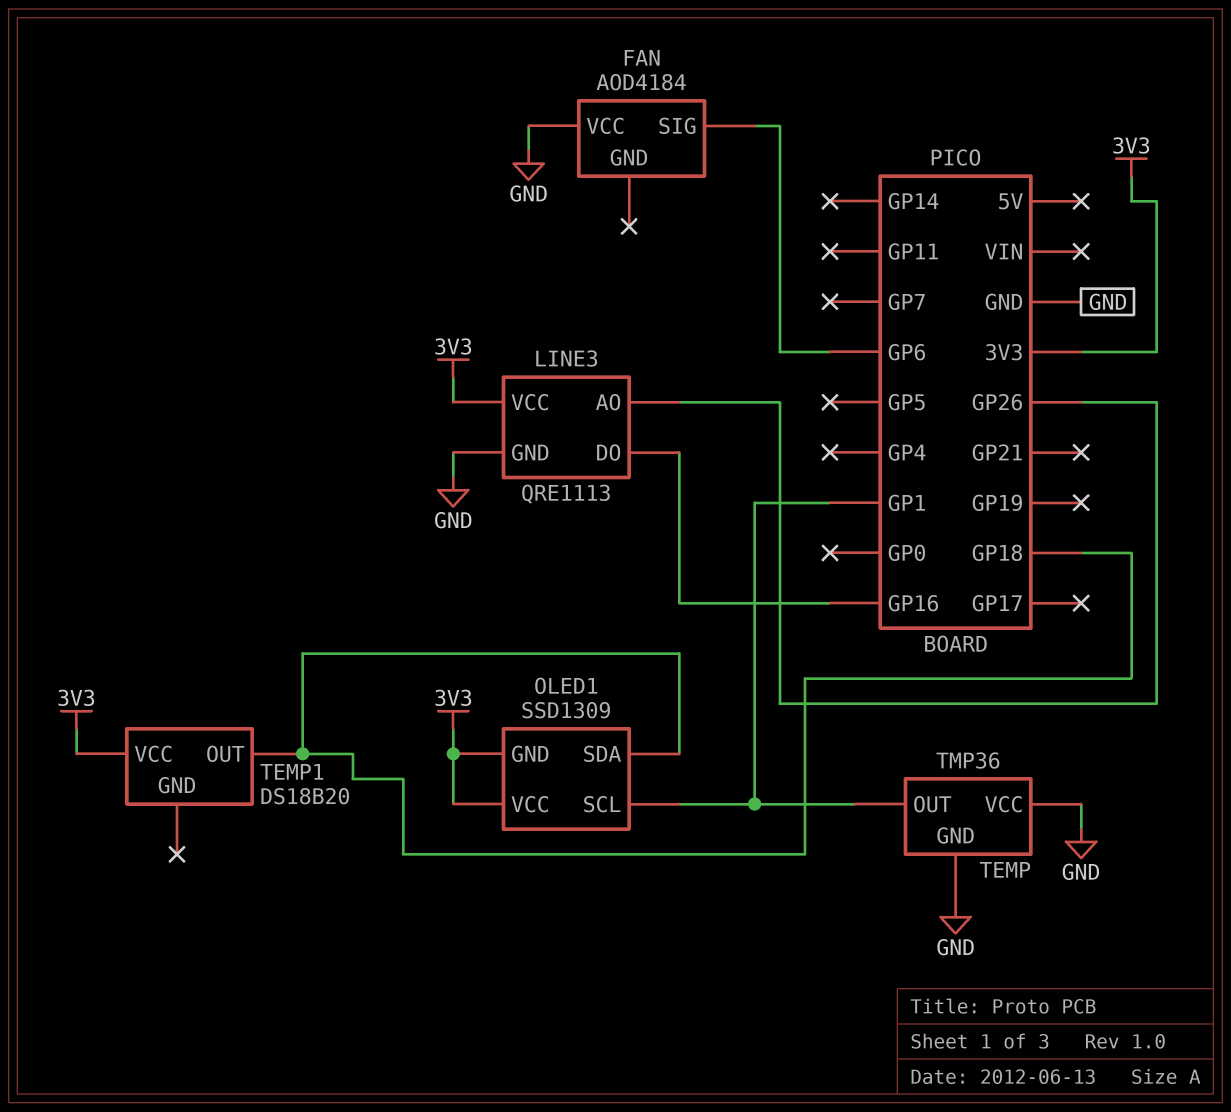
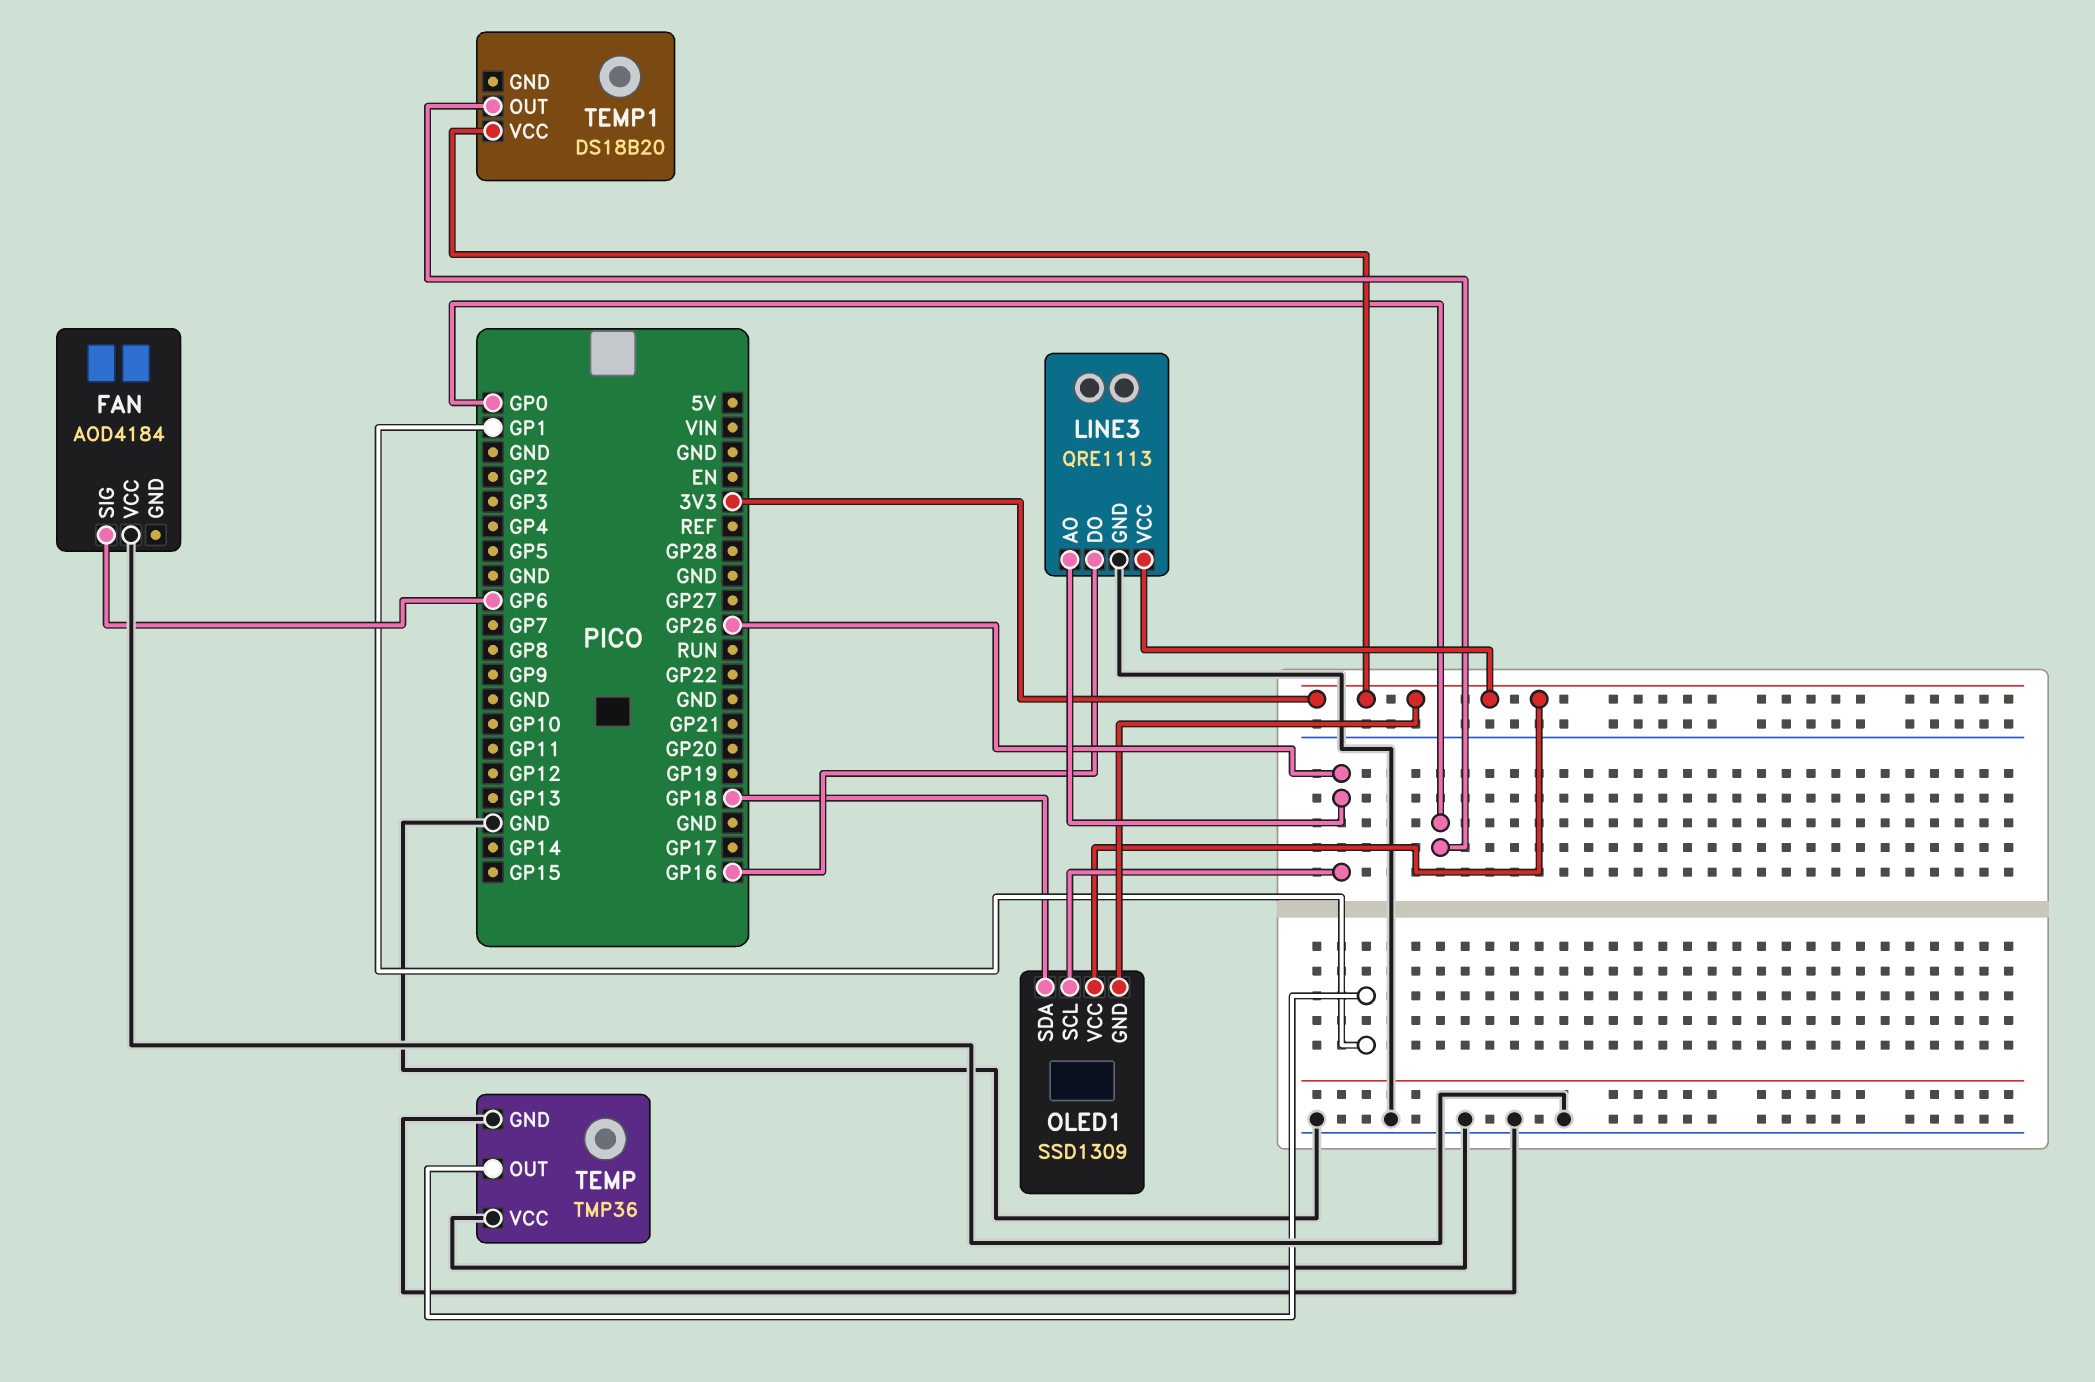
OLED1 pin SCL: GP1 -> GP26
TEMP1 pin OUT: GP18 -> GP0

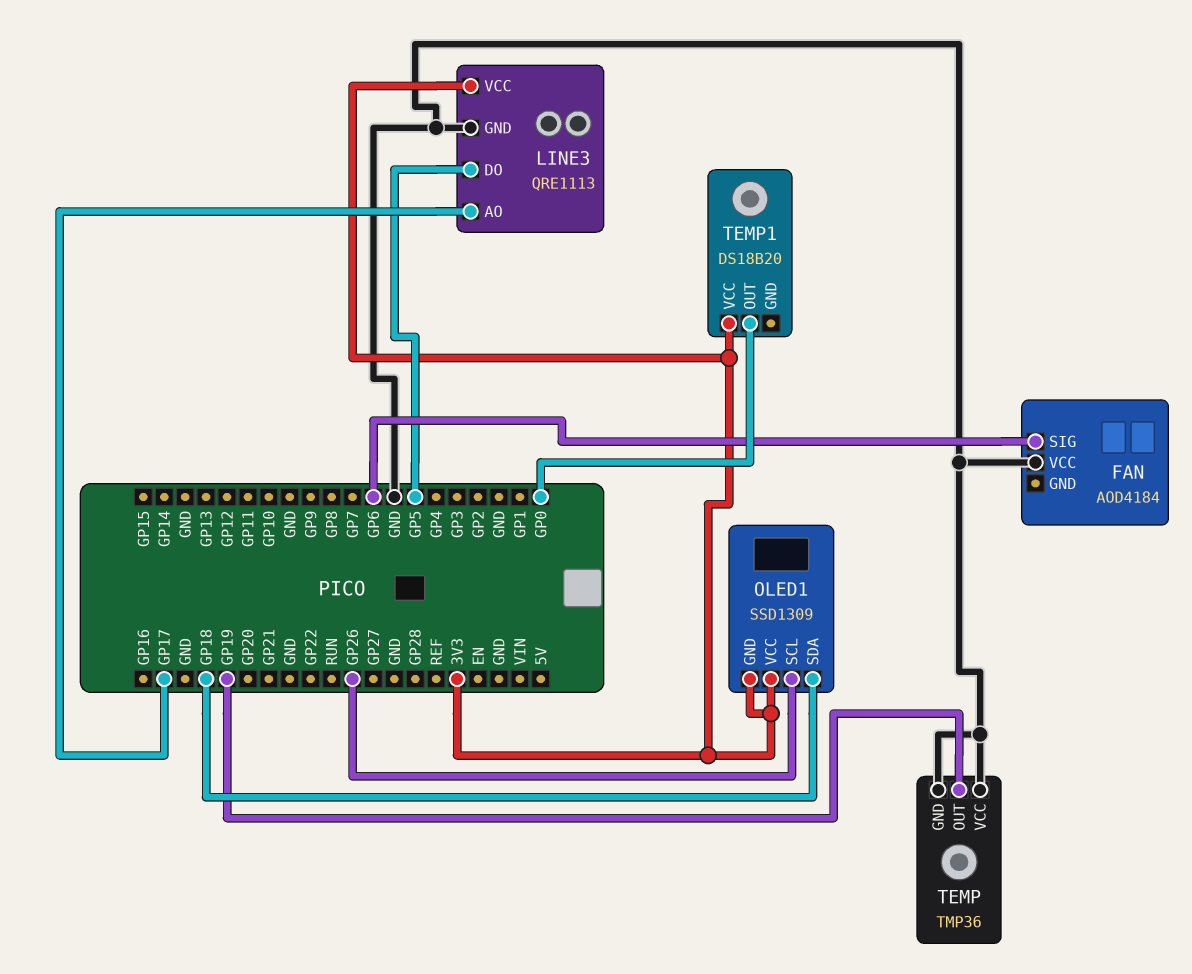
LINE3 pin AO: GP26 -> GP17
LINE3 pin DO: GP16 -> GP5
TEMP pin OUT: GP1 -> GP19

